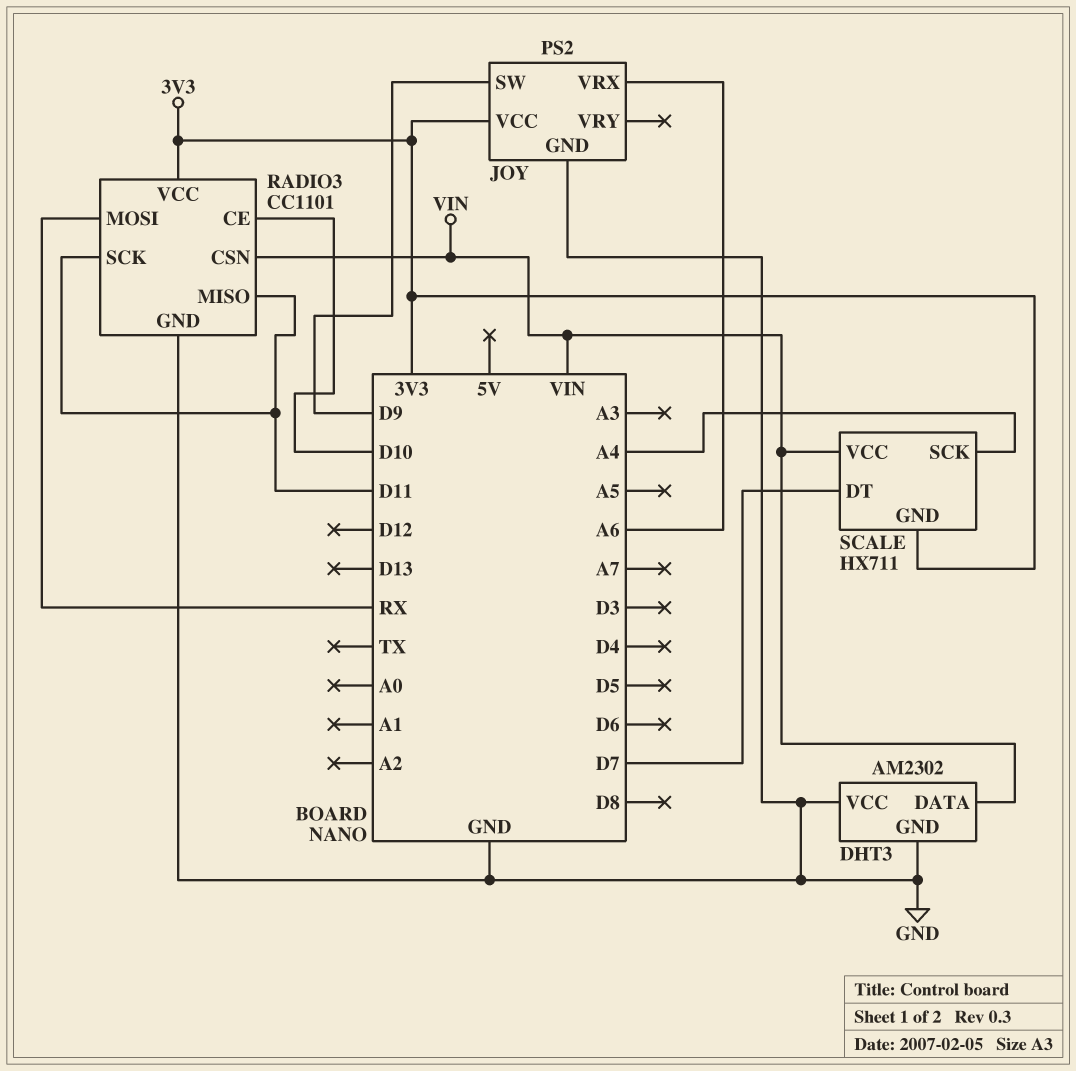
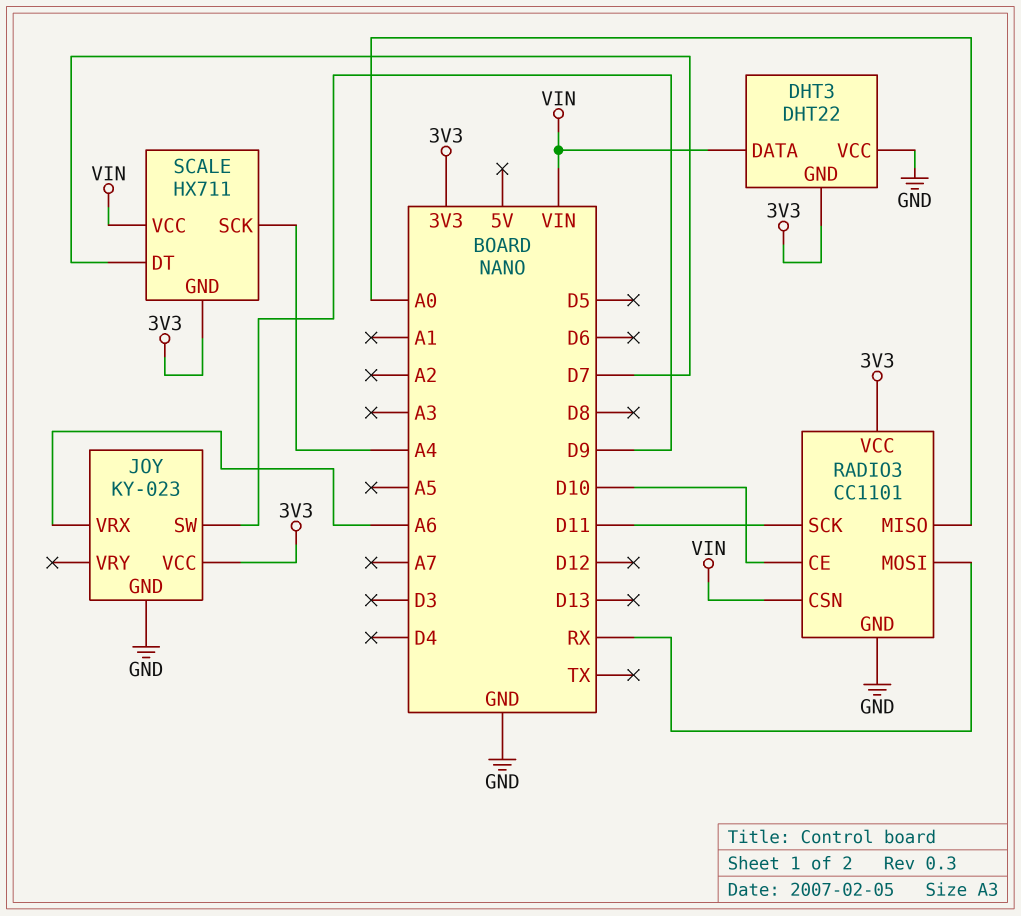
DHT3: AM2302 -> DHT22
DHT3 pin GND: GND -> 3V3
JOY: PS2 -> KY-023
RADIO3 pin MISO: D11 -> A0

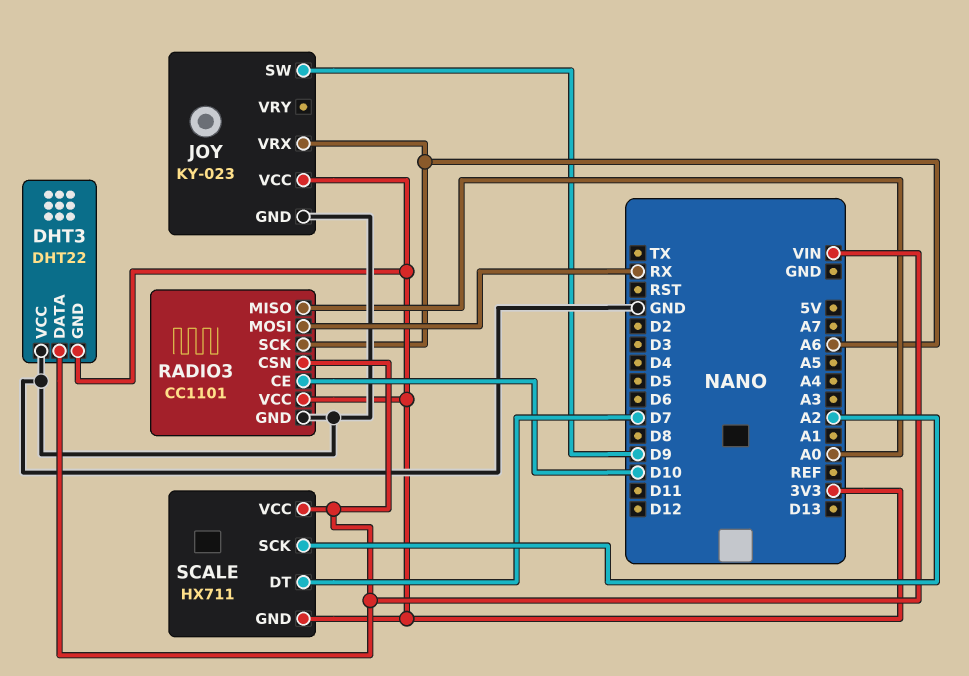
RADIO3 pin SCK: D11 -> A6
SCALE pin SCK: A4 -> A2

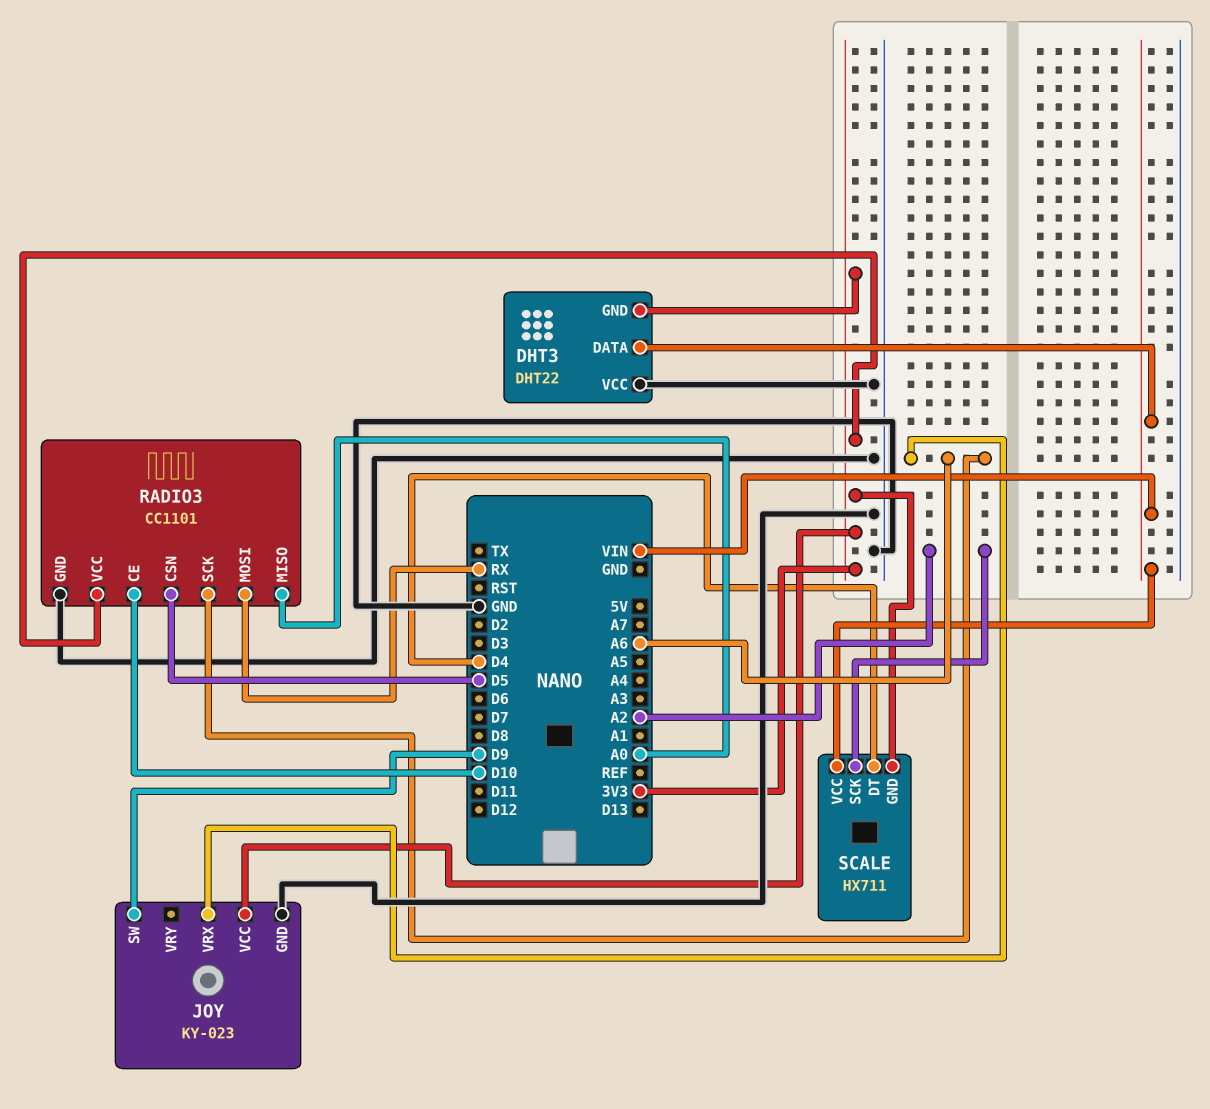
RADIO3 pin CSN: VIN -> D5
SCALE pin DT: D7 -> D4

